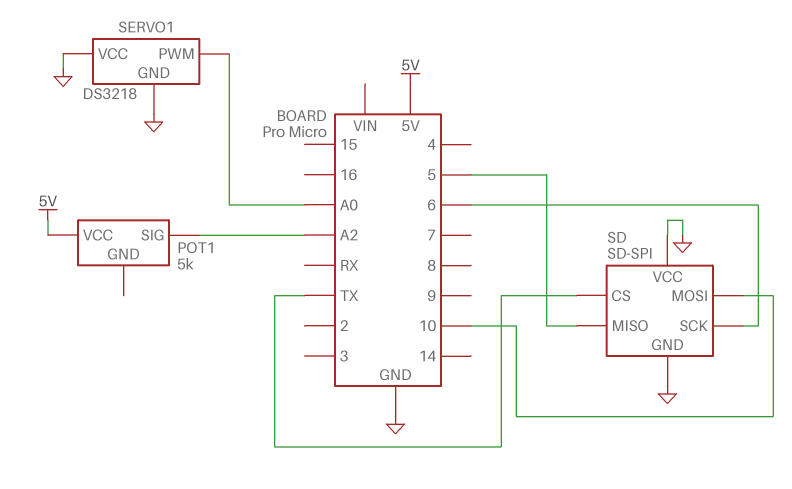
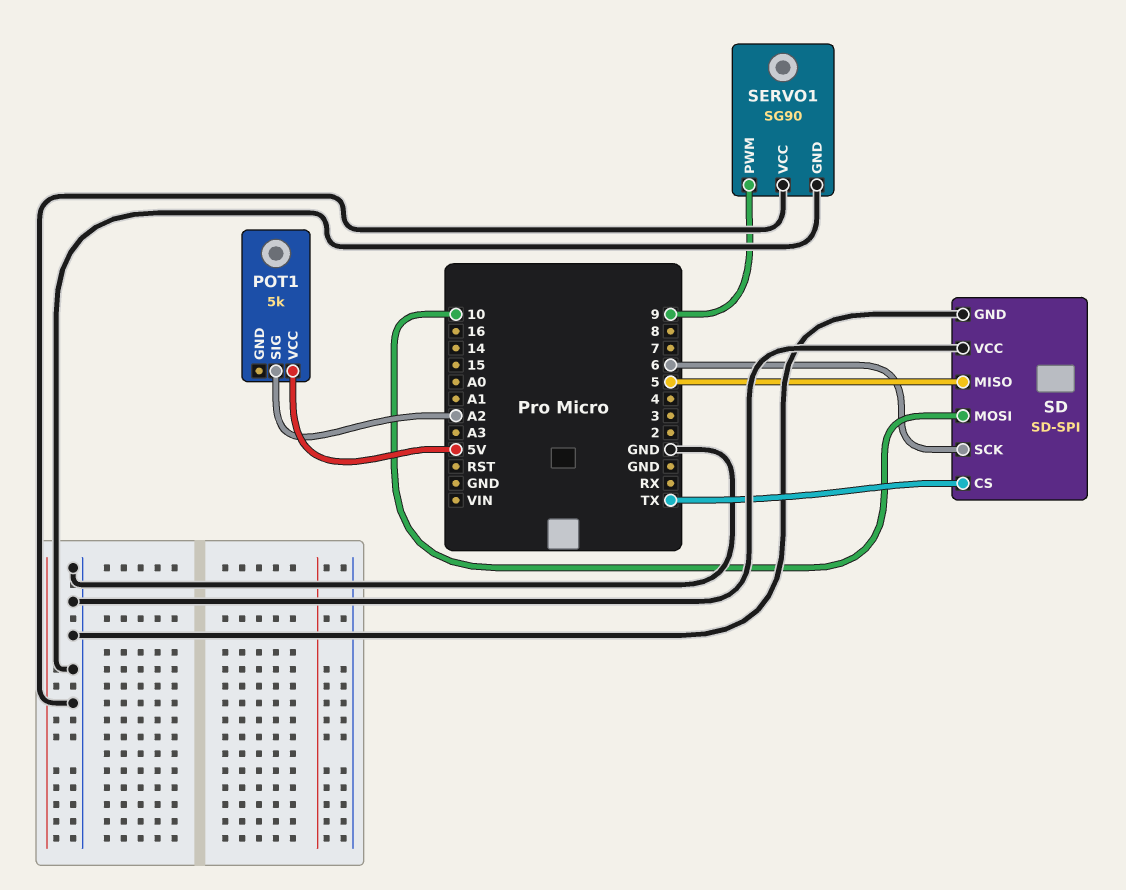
SERVO1: DS3218 -> SG90
SERVO1 pin PWM: A0 -> 9

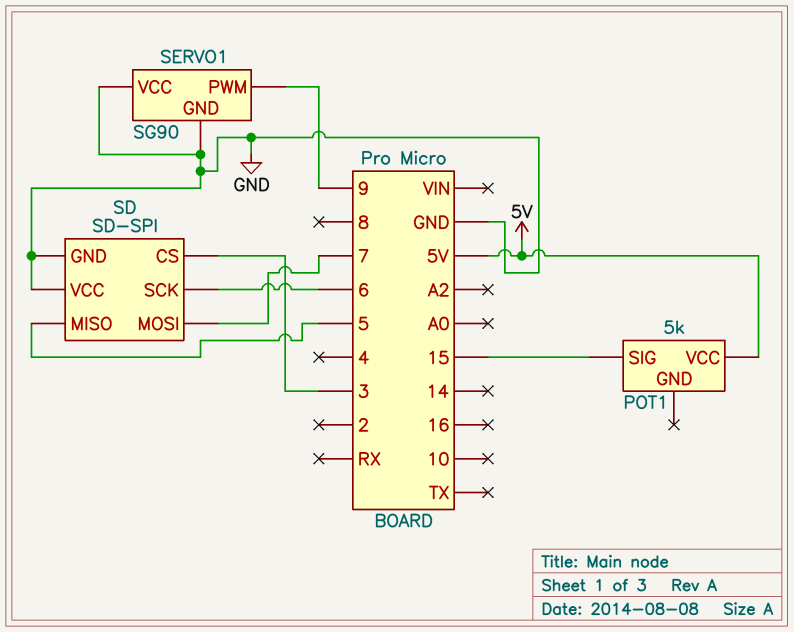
POT1 pin SIG: A2 -> 15
SD pin CS: TX -> 3
SD pin MOSI: 10 -> 7

